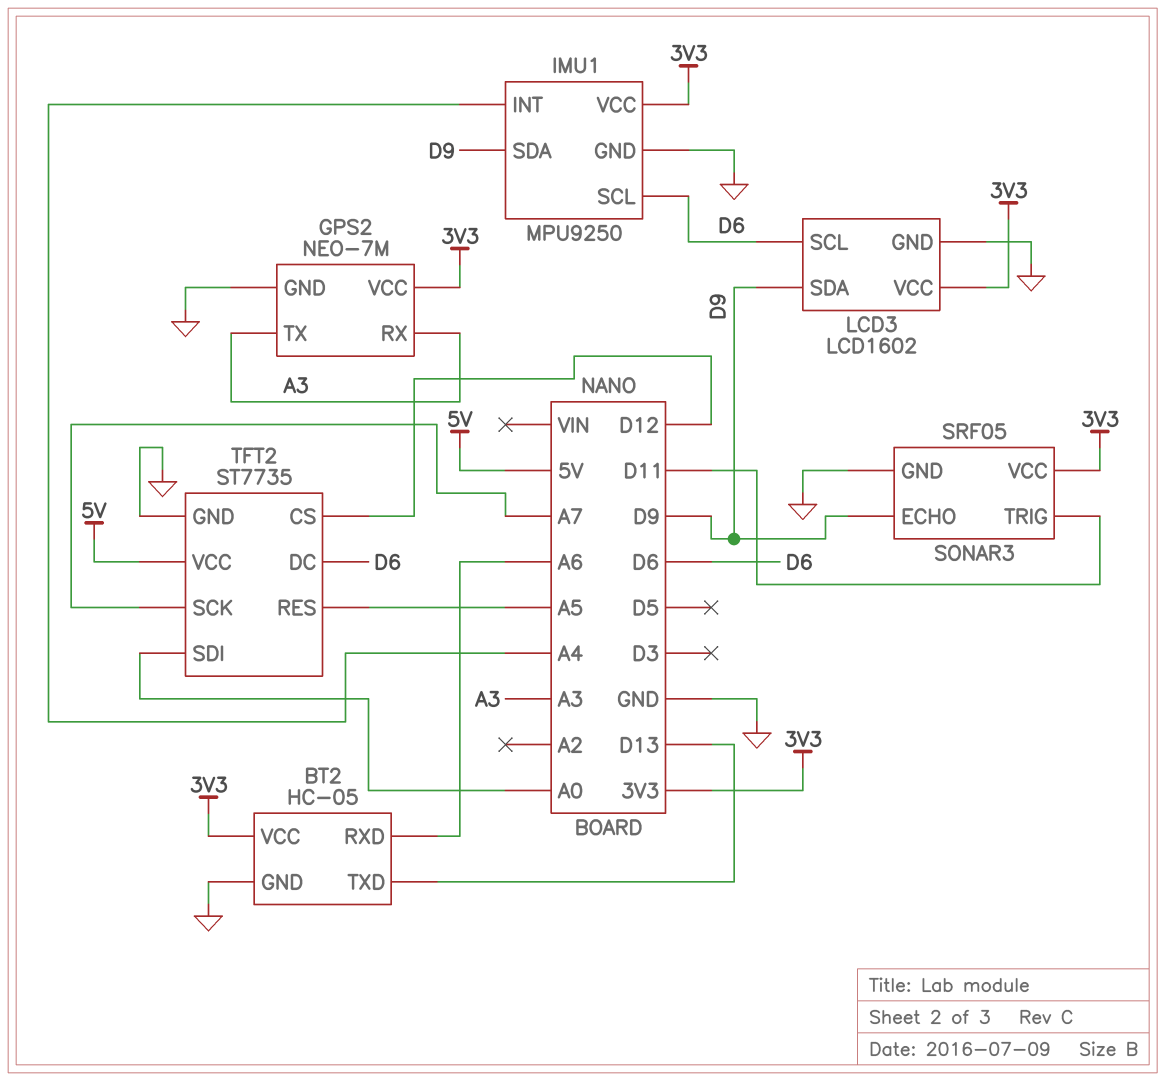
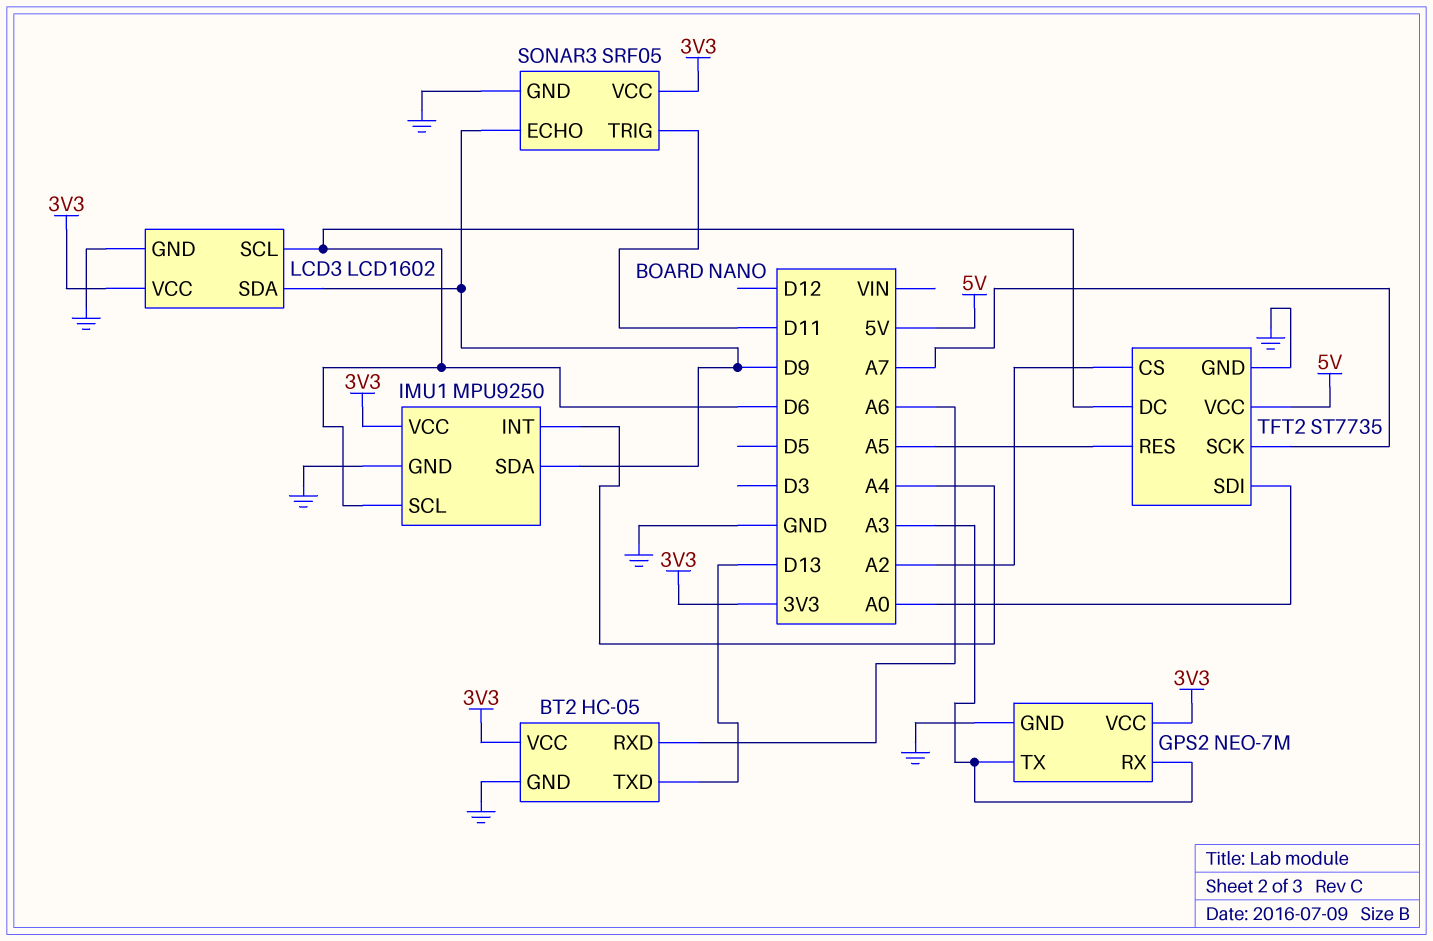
TFT2 pin CS: D12 -> A2

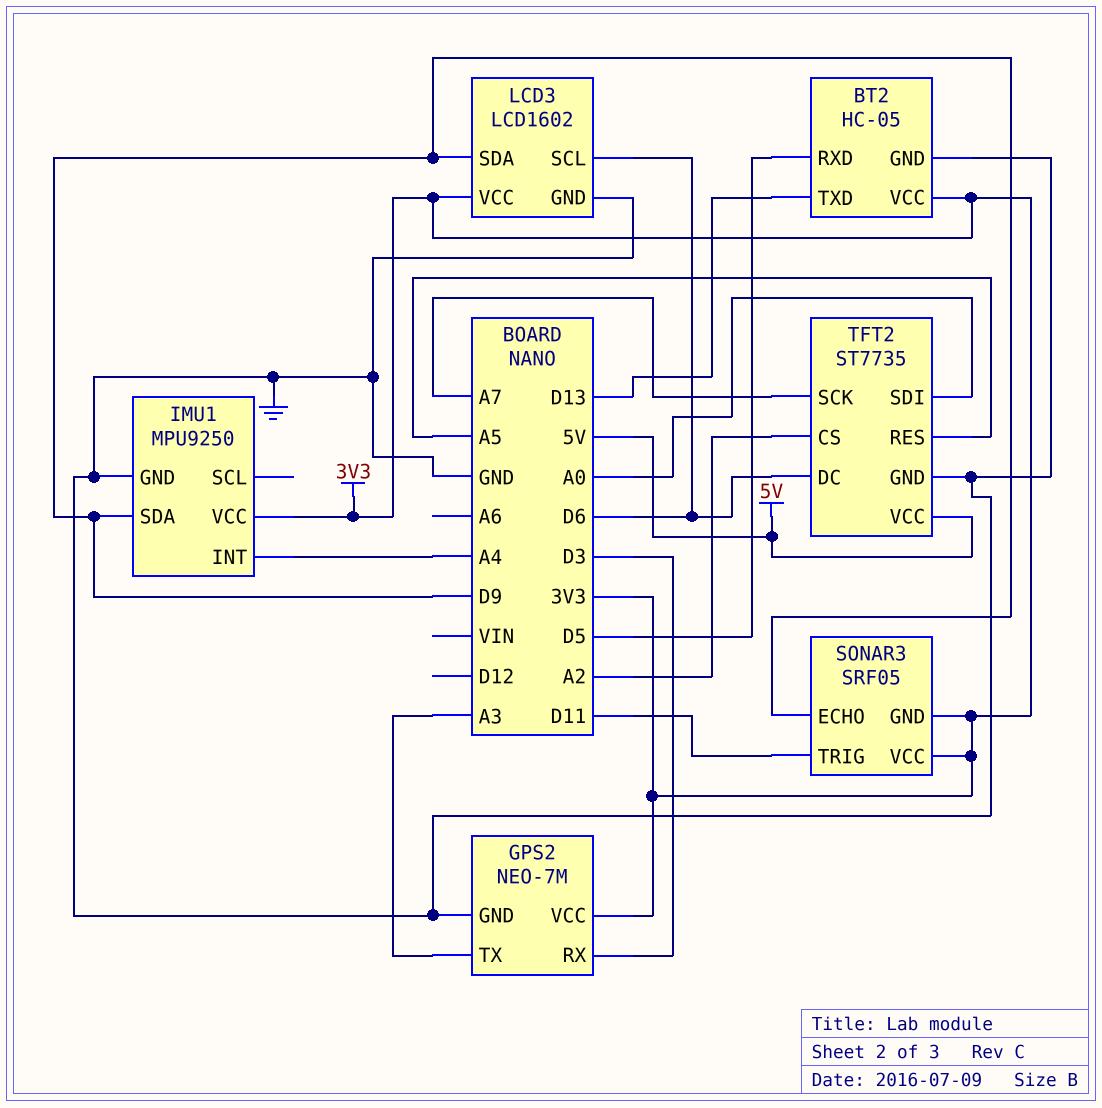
BT2 pin RXD: A6 -> D5
GPS2 pin RX: A3 -> D3
IMU1 pin SCL: D6 -> none
SONAR3 pin GND: GND -> 3V3

